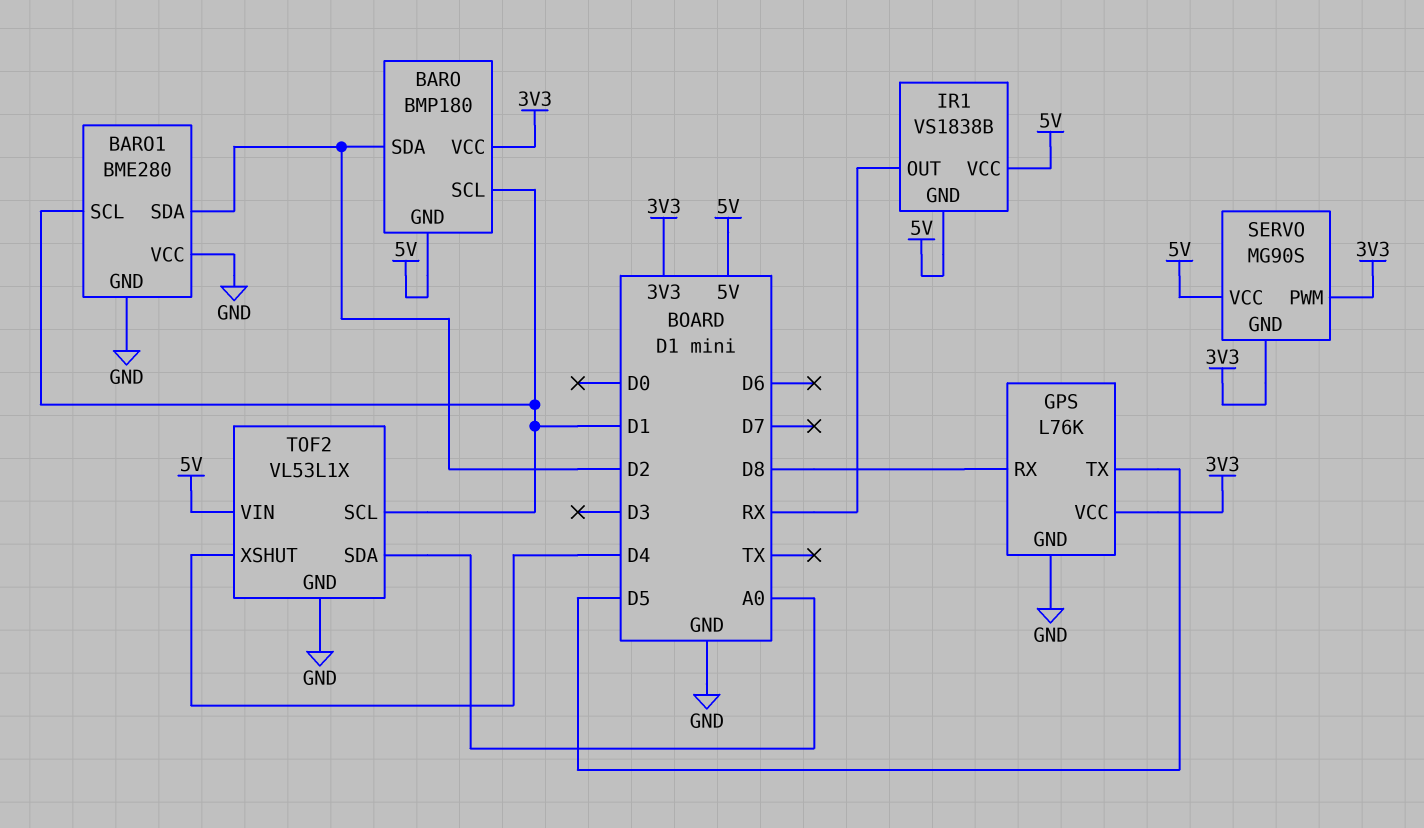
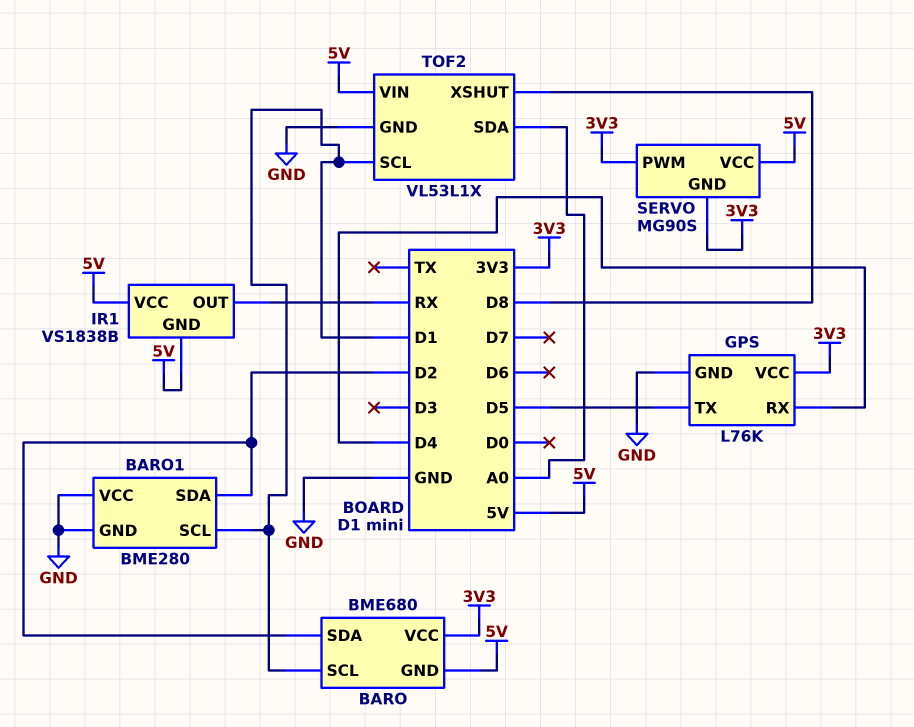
BARO: BMP180 -> BME680
GPS pin RX: D8 -> D4
TOF2 pin XSHUT: D4 -> D8

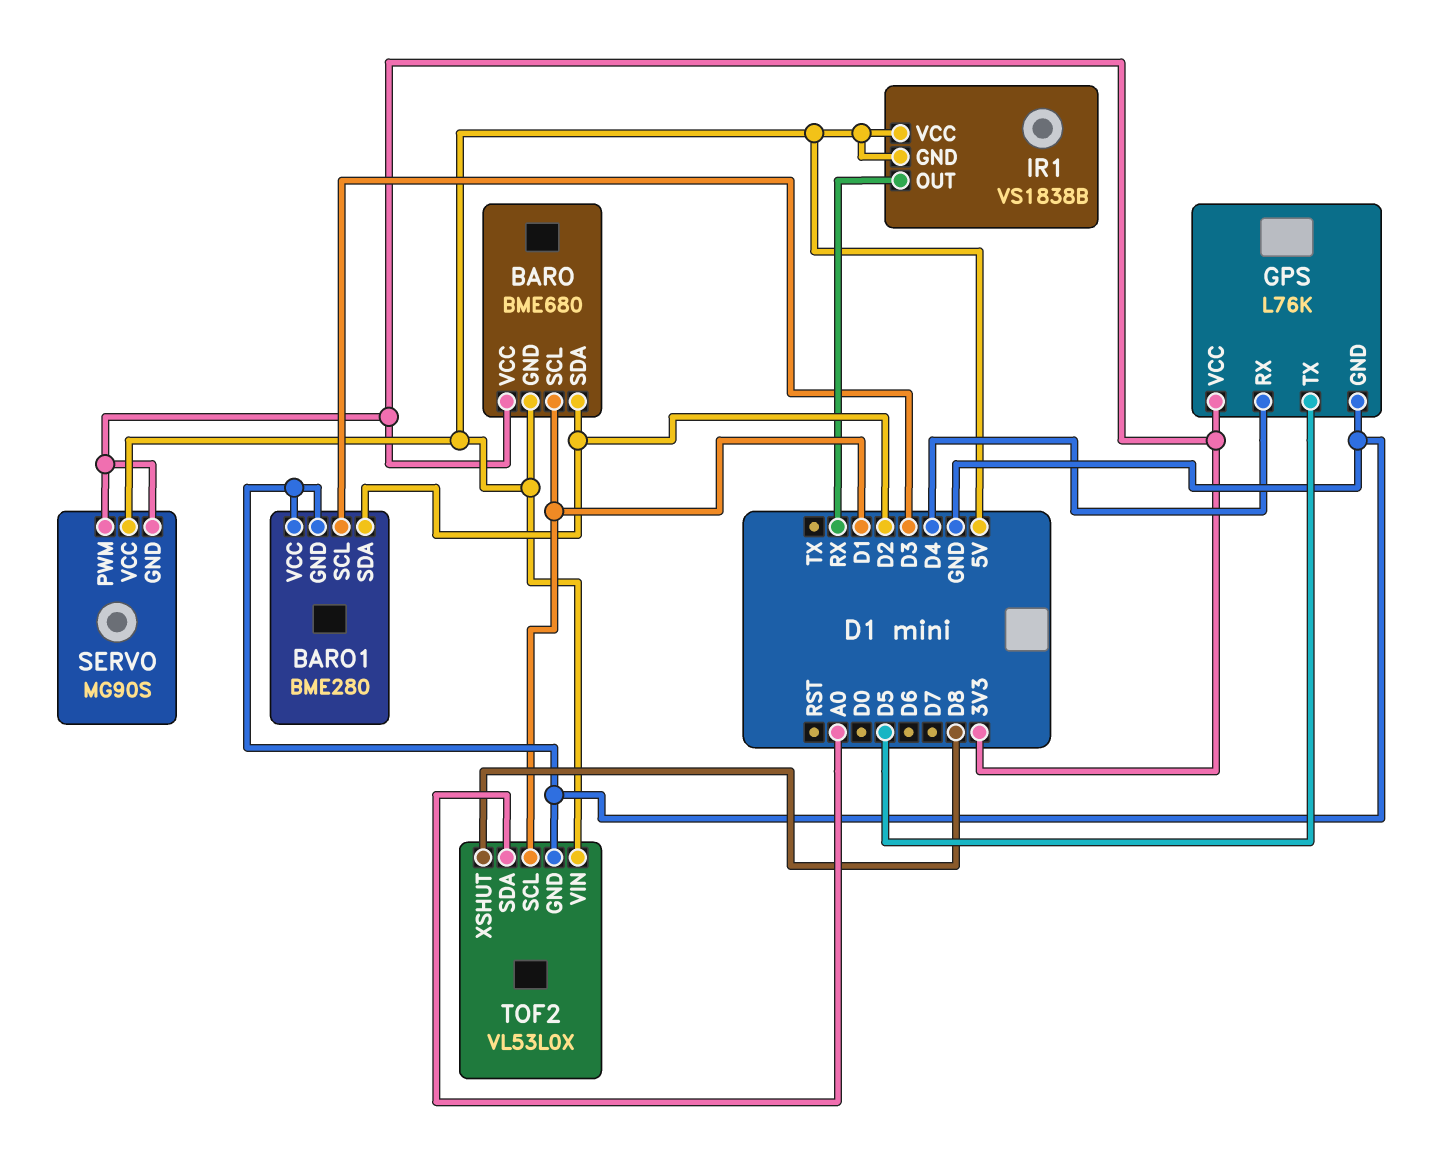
BARO1 pin SCL: D1 -> D3
TOF2: VL53L1X -> VL53L0X

